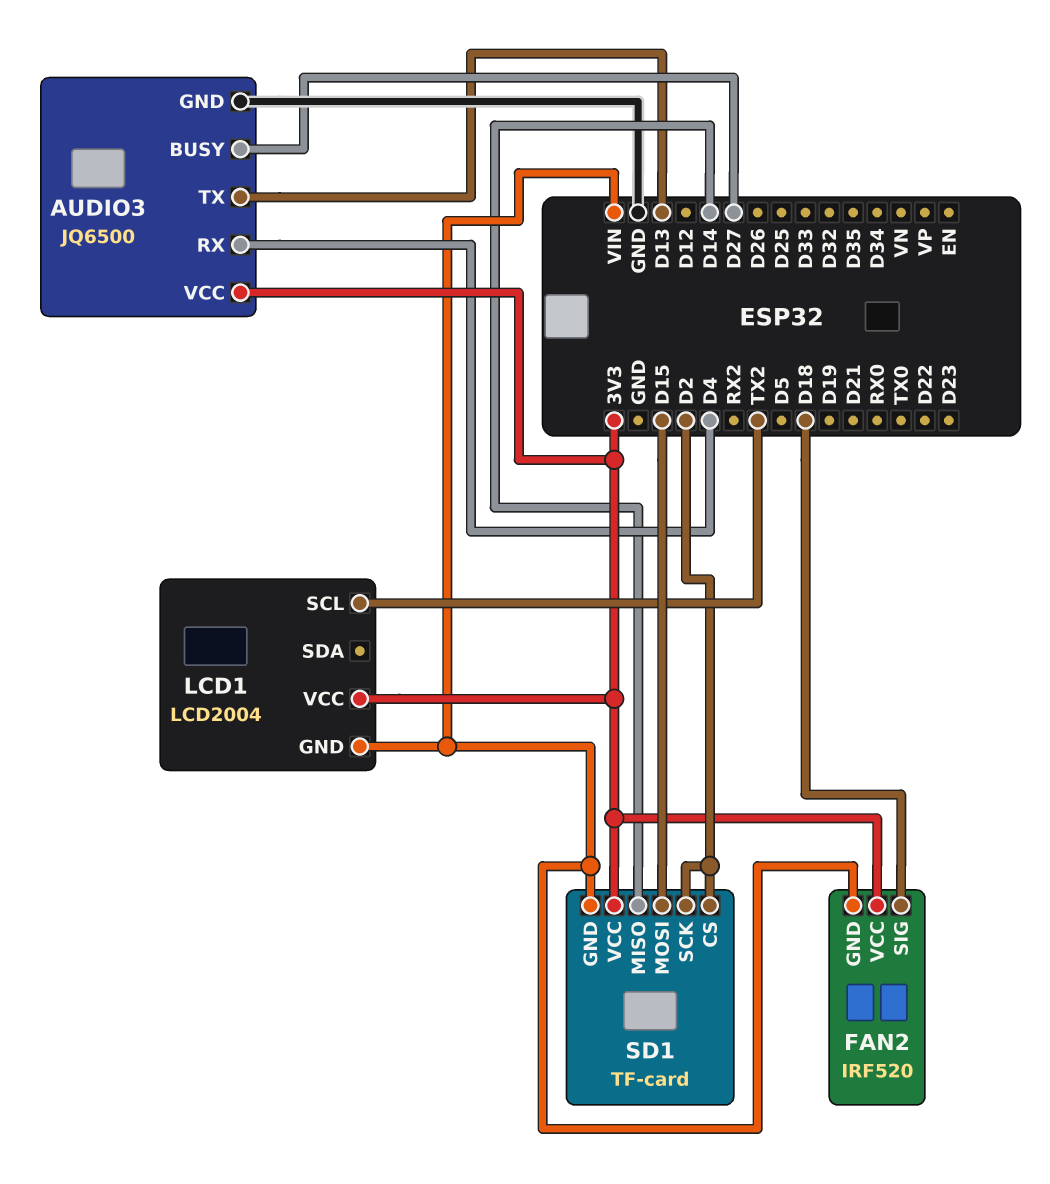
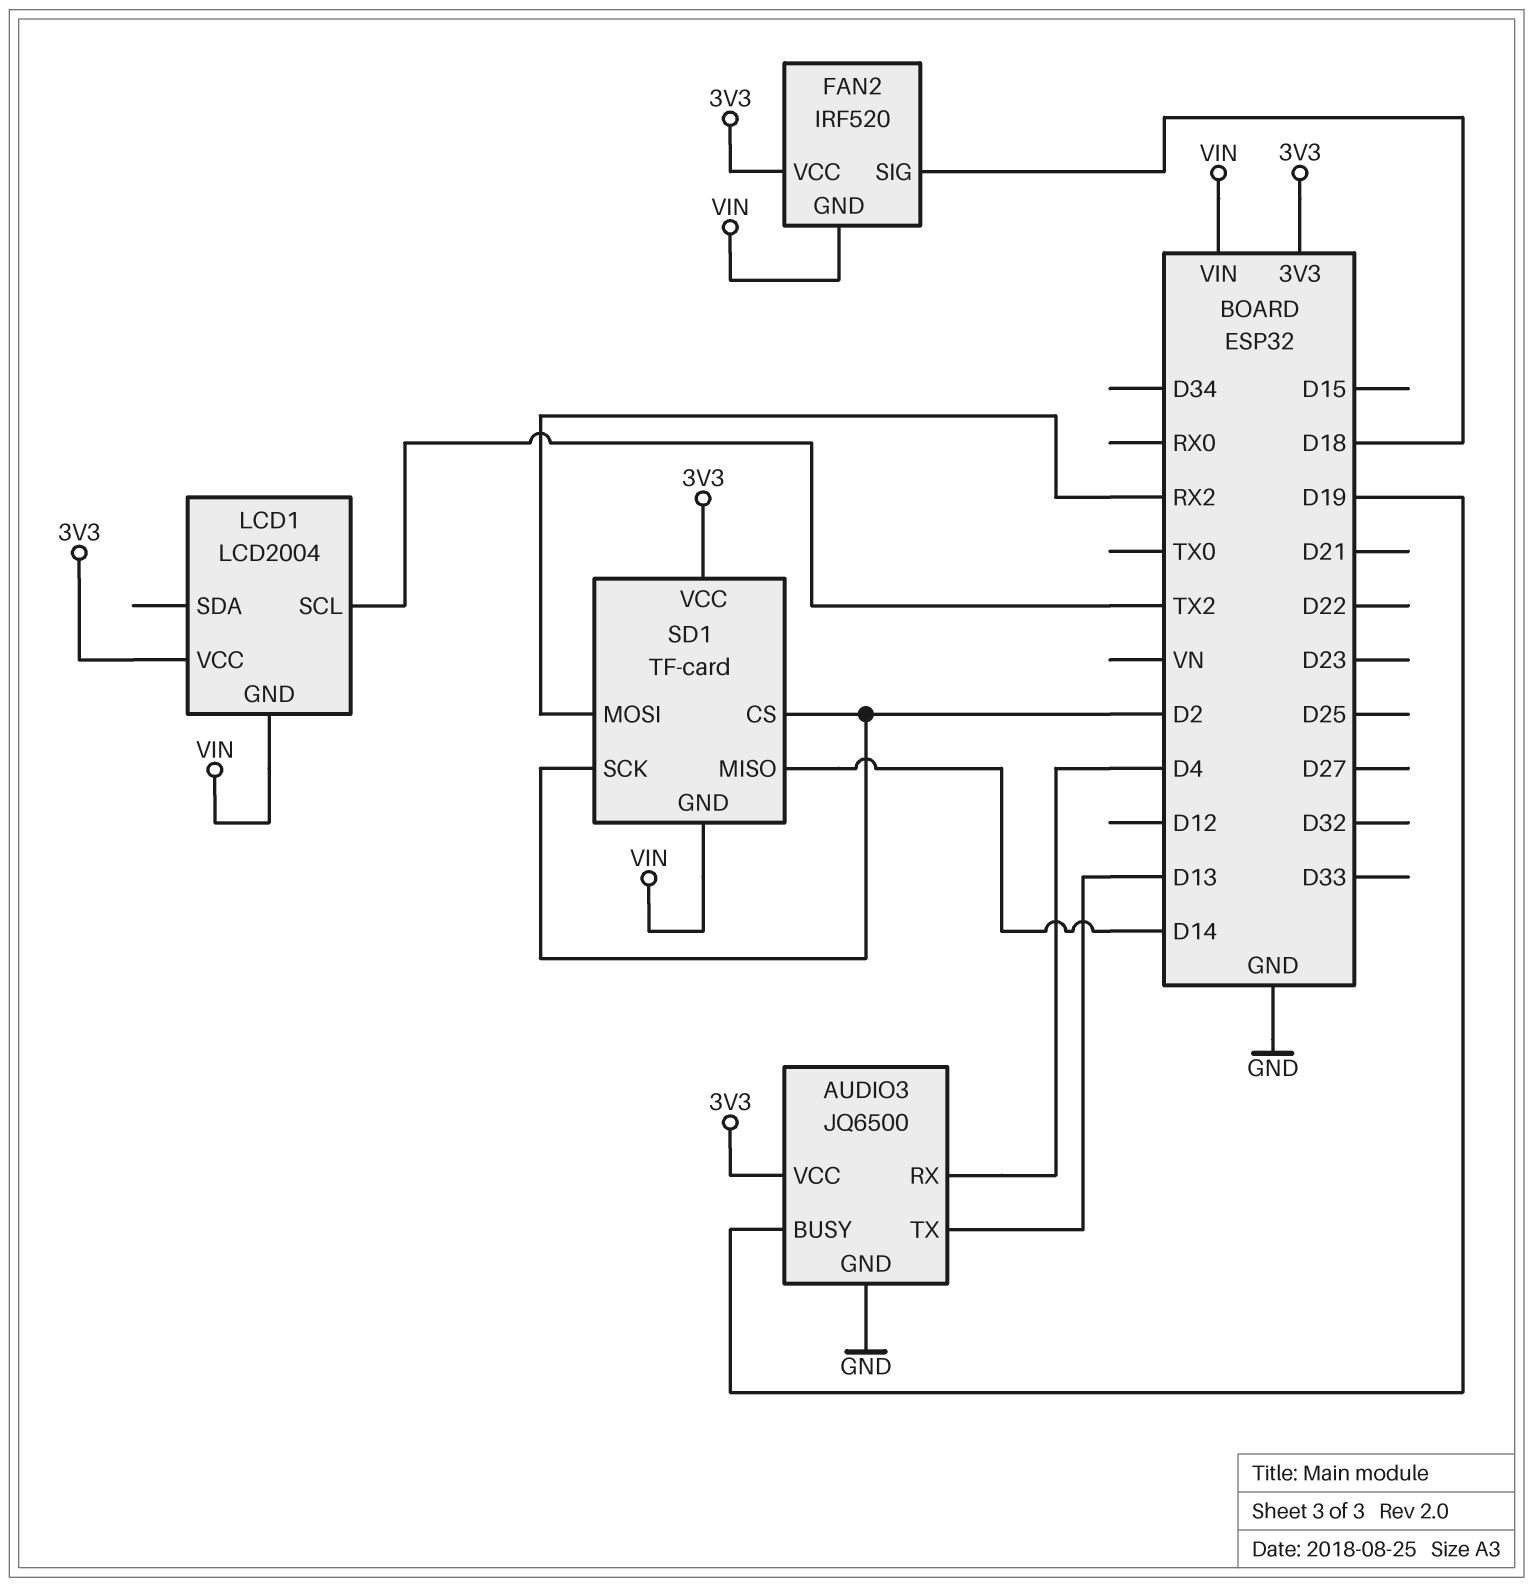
AUDIO3 pin BUSY: D27 -> D19
SD1 pin MOSI: D15 -> RX2

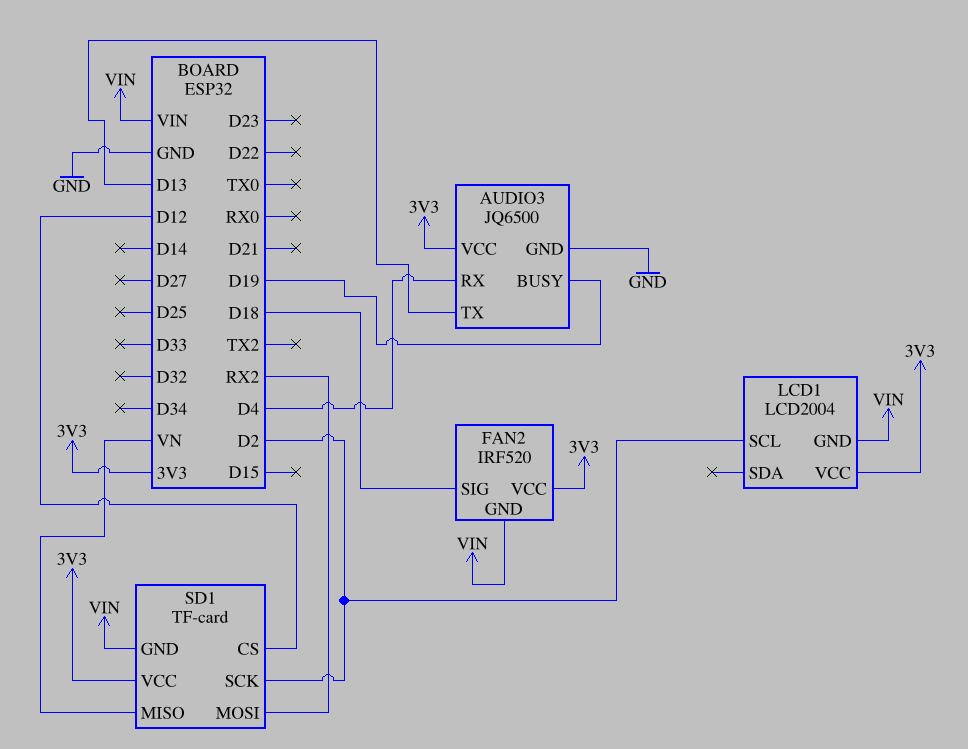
LCD1 pin SCL: TX2 -> D2
SD1 pin CS: D2 -> D12
SD1 pin MISO: D14 -> VN

